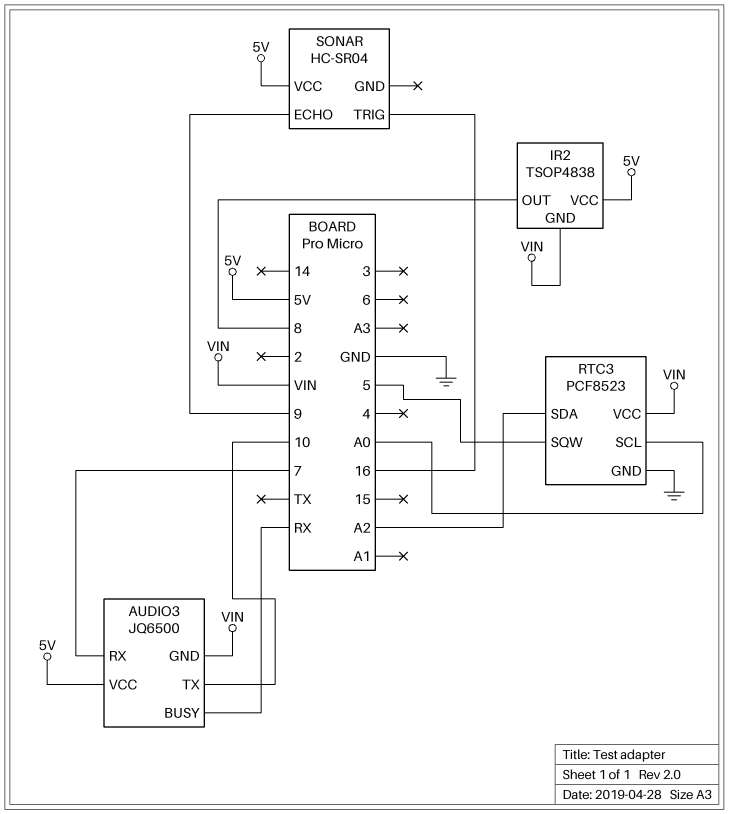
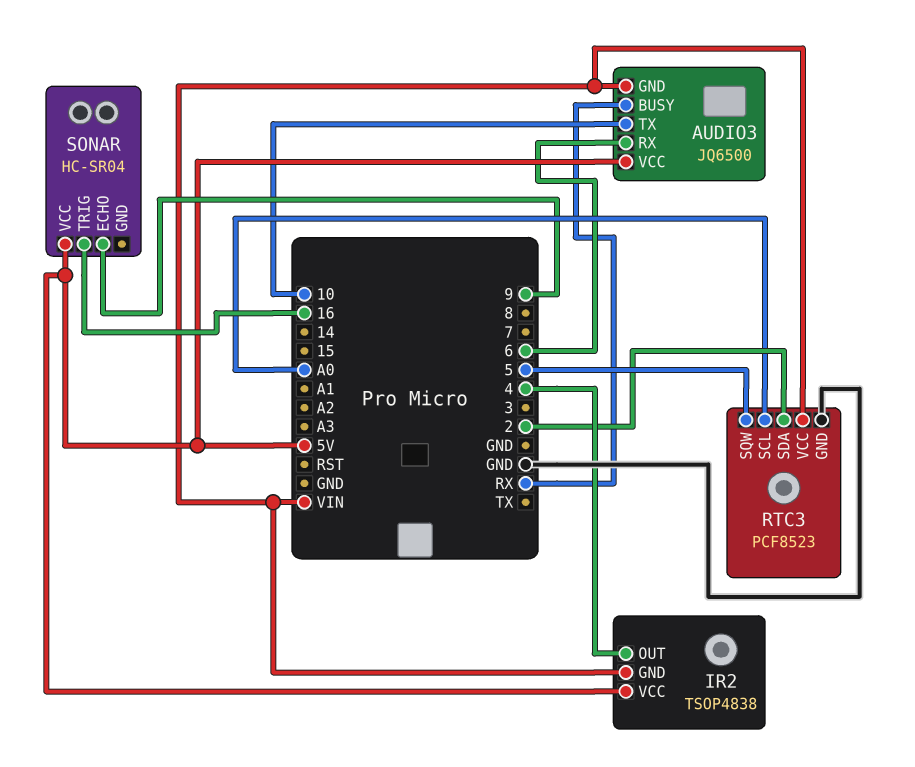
AUDIO3 pin RX: 7 -> 6
IR2 pin OUT: 8 -> 4
RTC3 pin SDA: A2 -> 2

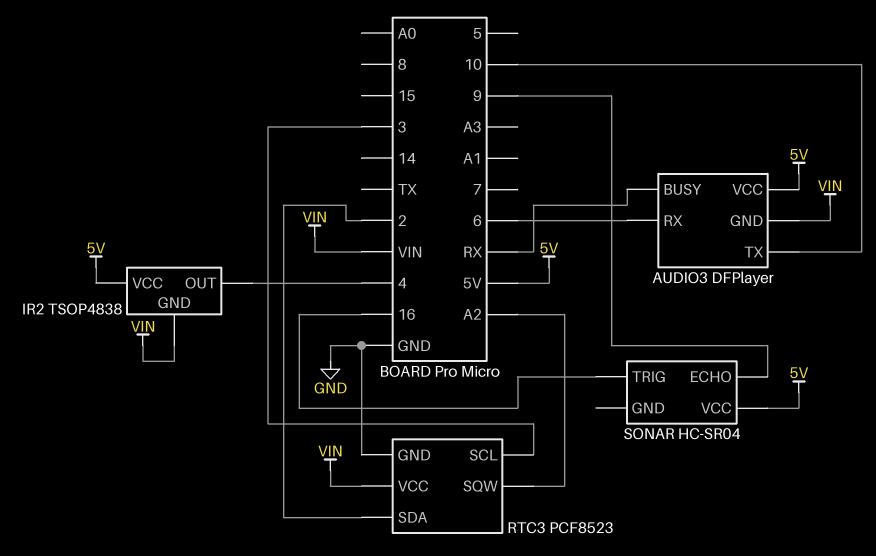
AUDIO3: JQ6500 -> DFPlayer
RTC3 pin SCL: A0 -> 3
RTC3 pin SQW: 5 -> A2

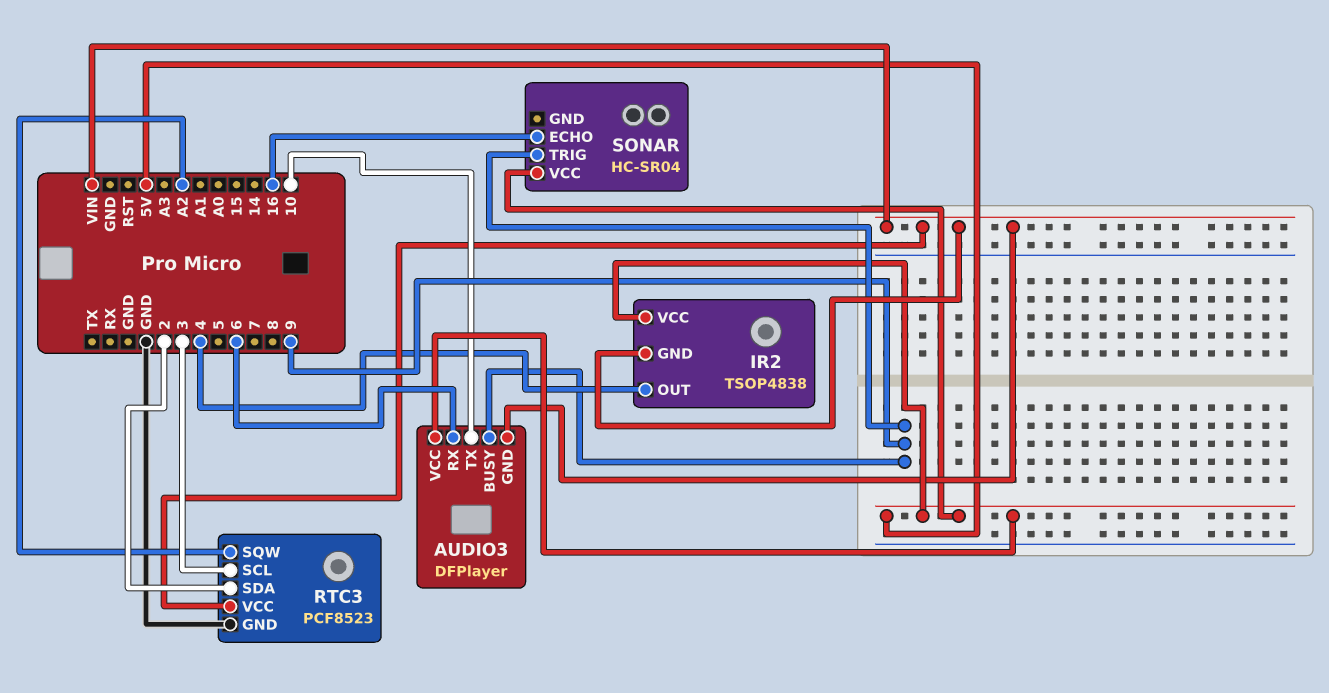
AUDIO3 pin BUSY: RX -> 9
SONAR pin ECHO: 9 -> 16
SONAR pin TRIG: 16 -> 9

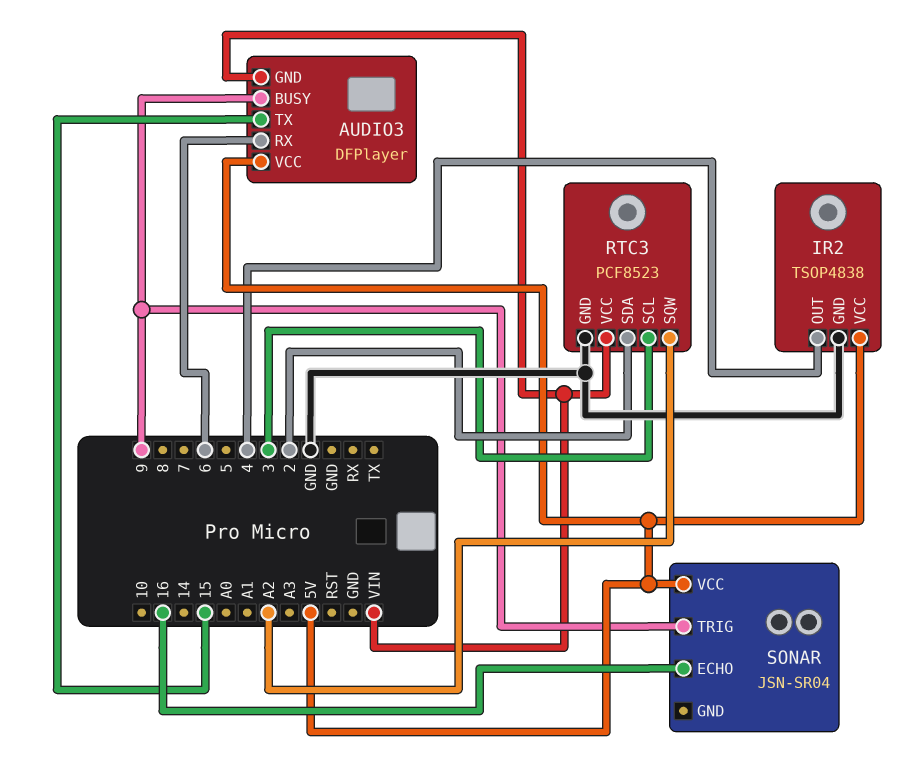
AUDIO3 pin TX: 10 -> 15
IR2 pin GND: VIN -> GND
SONAR: HC-SR04 -> JSN-SR04

